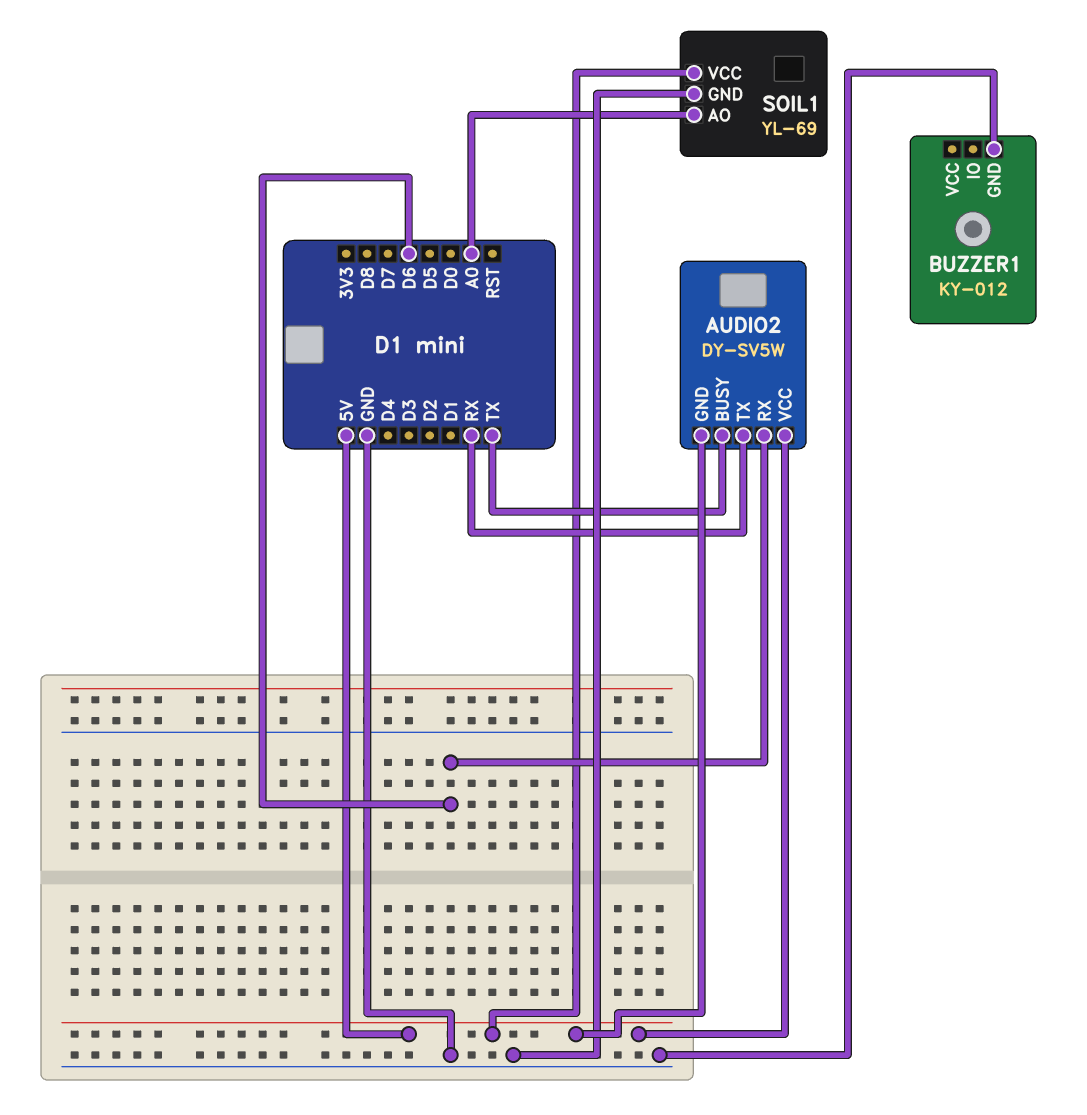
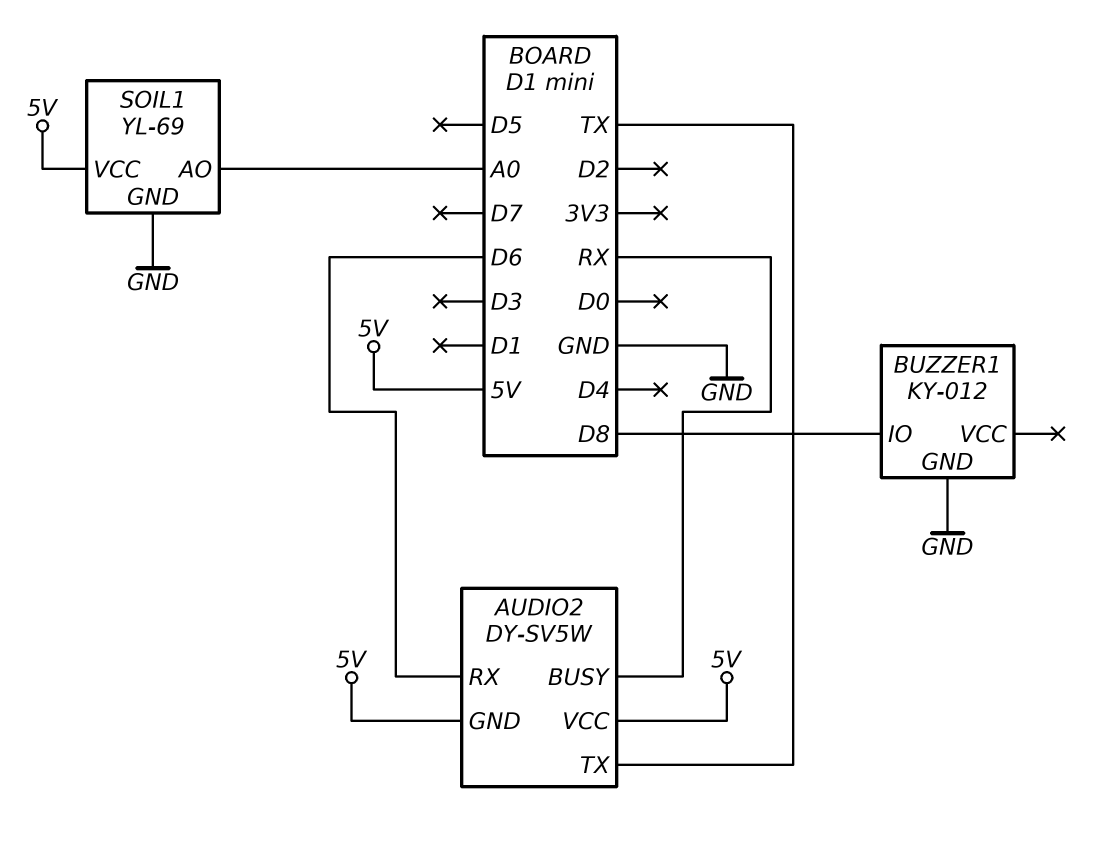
AUDIO2 pin BUSY: TX -> RX
AUDIO2 pin TX: RX -> TX
BUZZER1 pin IO: none -> D8

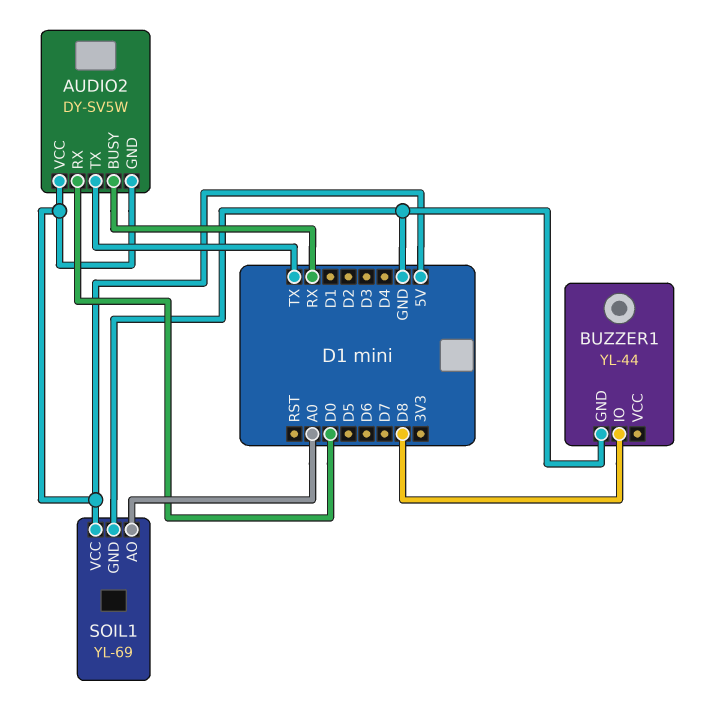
AUDIO2 pin RX: D6 -> D0
BUZZER1: KY-012 -> YL-44

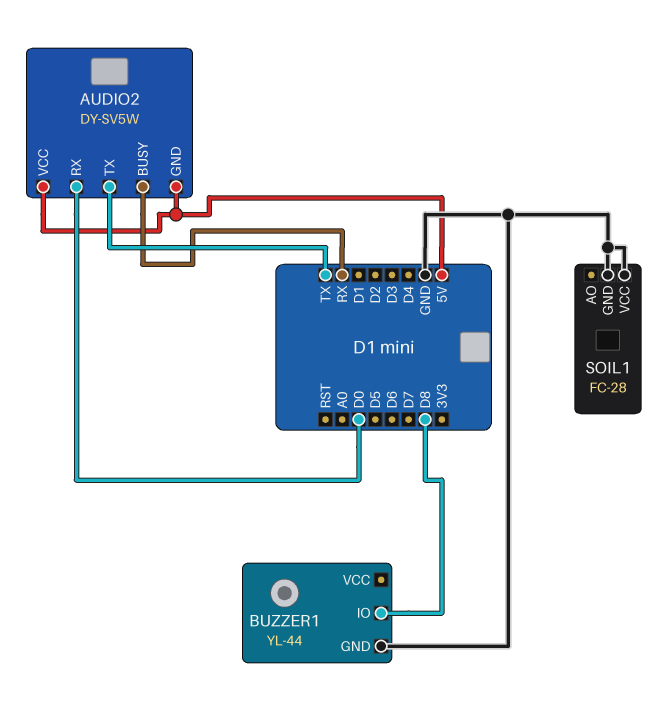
SOIL1: YL-69 -> FC-28
SOIL1 pin AO: A0 -> none
SOIL1 pin VCC: 5V -> GND

